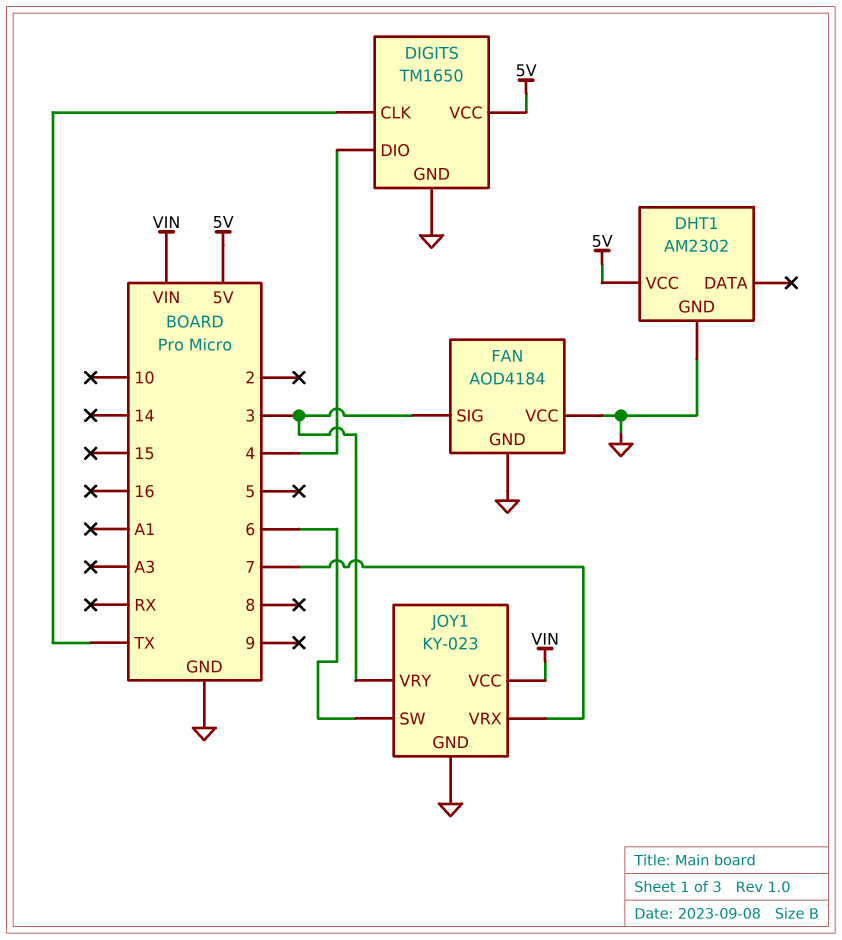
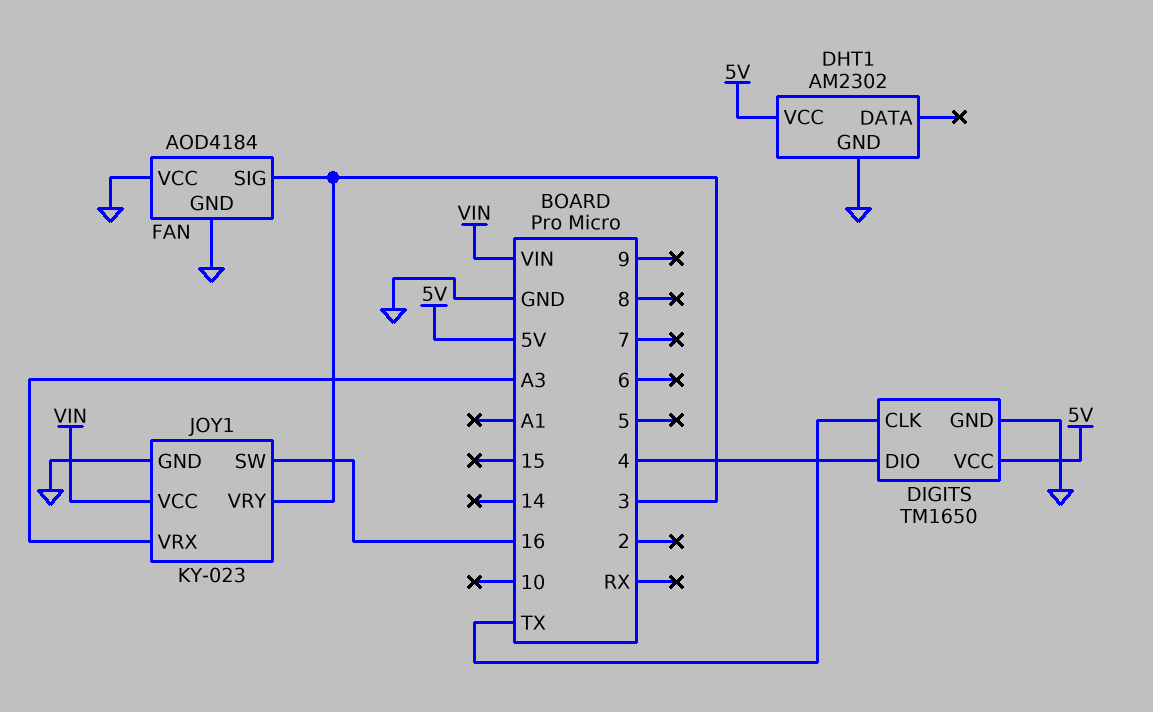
JOY1 pin SW: 6 -> 16
JOY1 pin VRX: 7 -> A3

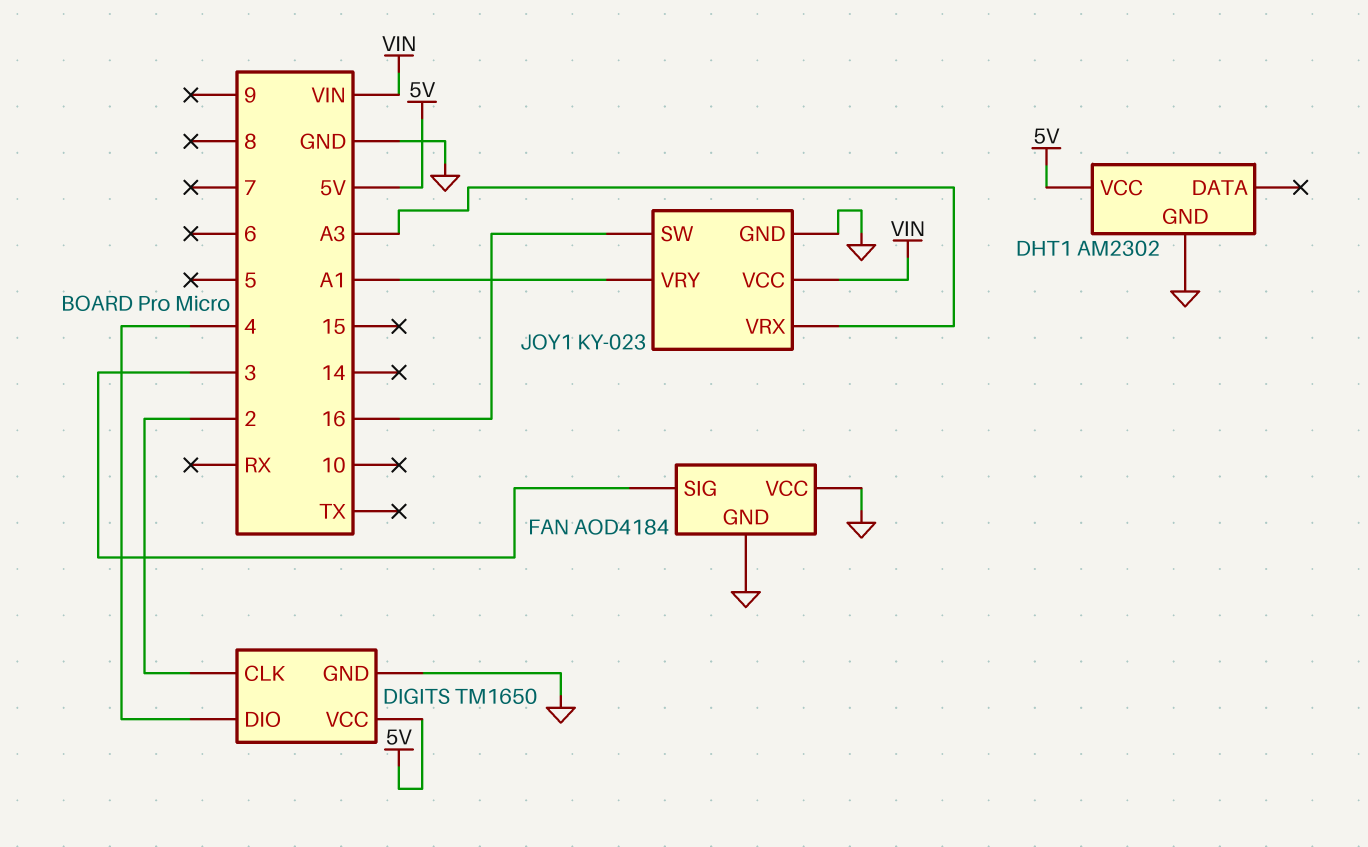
DIGITS pin CLK: TX -> 2
JOY1 pin VRY: 3 -> A1

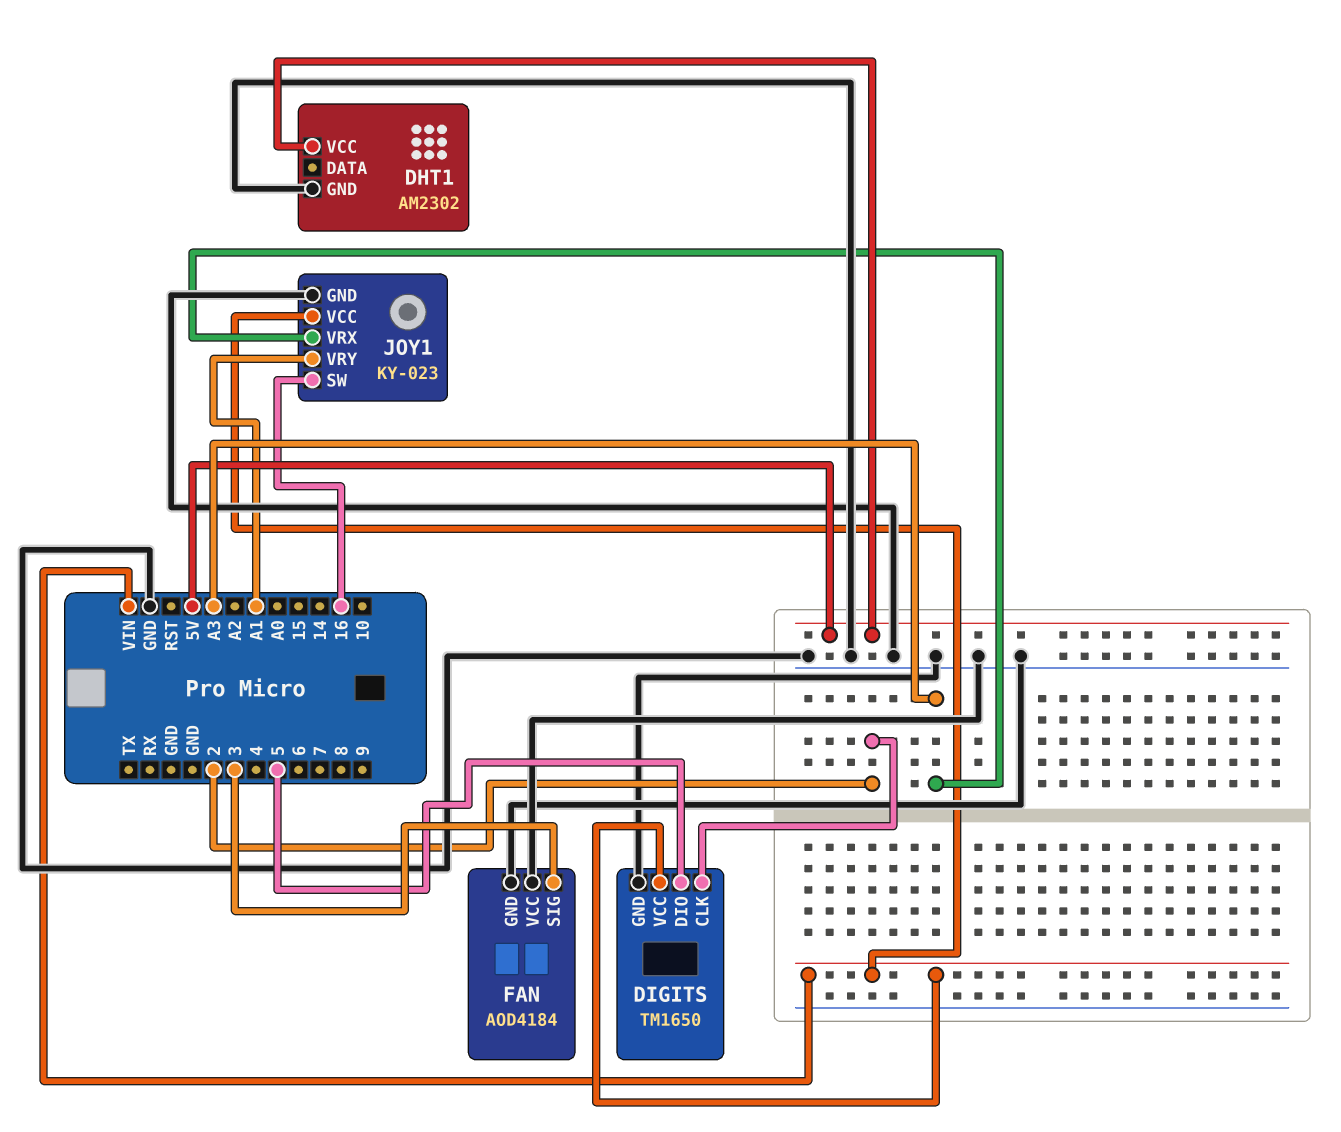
DIGITS pin DIO: 4 -> 5
DIGITS pin VCC: 5V -> VIN

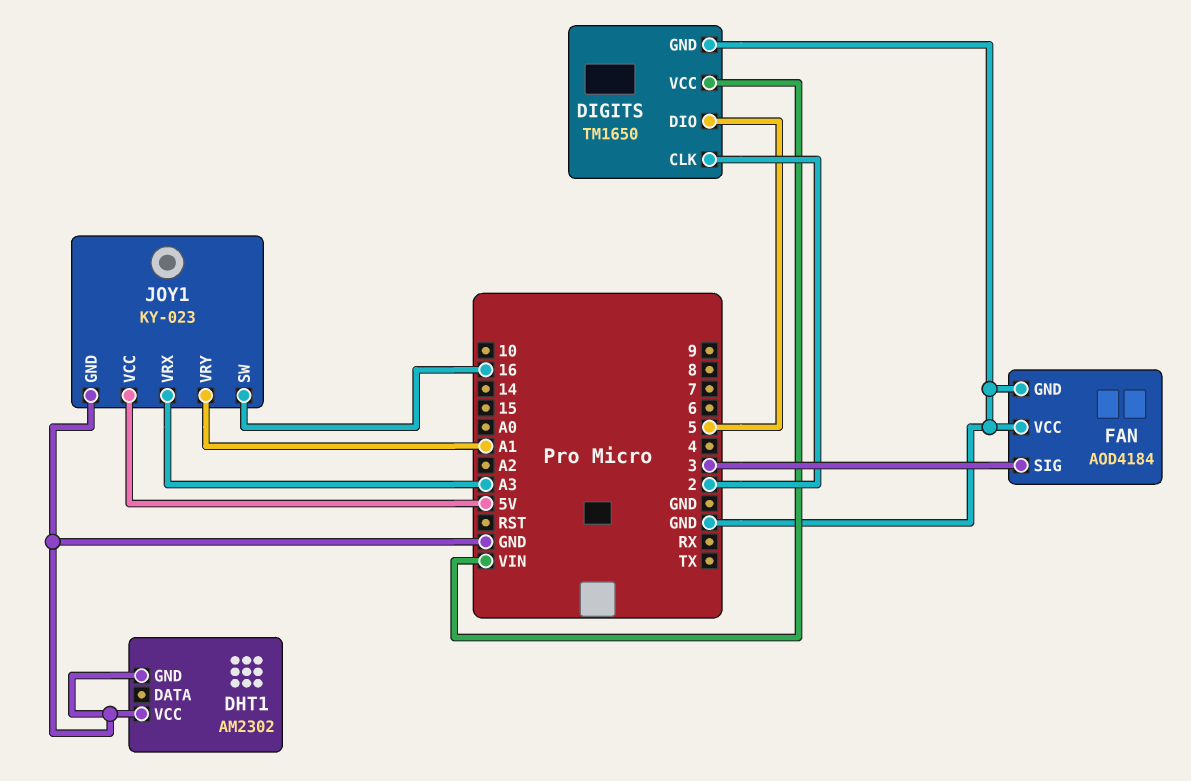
DHT1 pin VCC: 5V -> GND
JOY1 pin VCC: VIN -> 5V

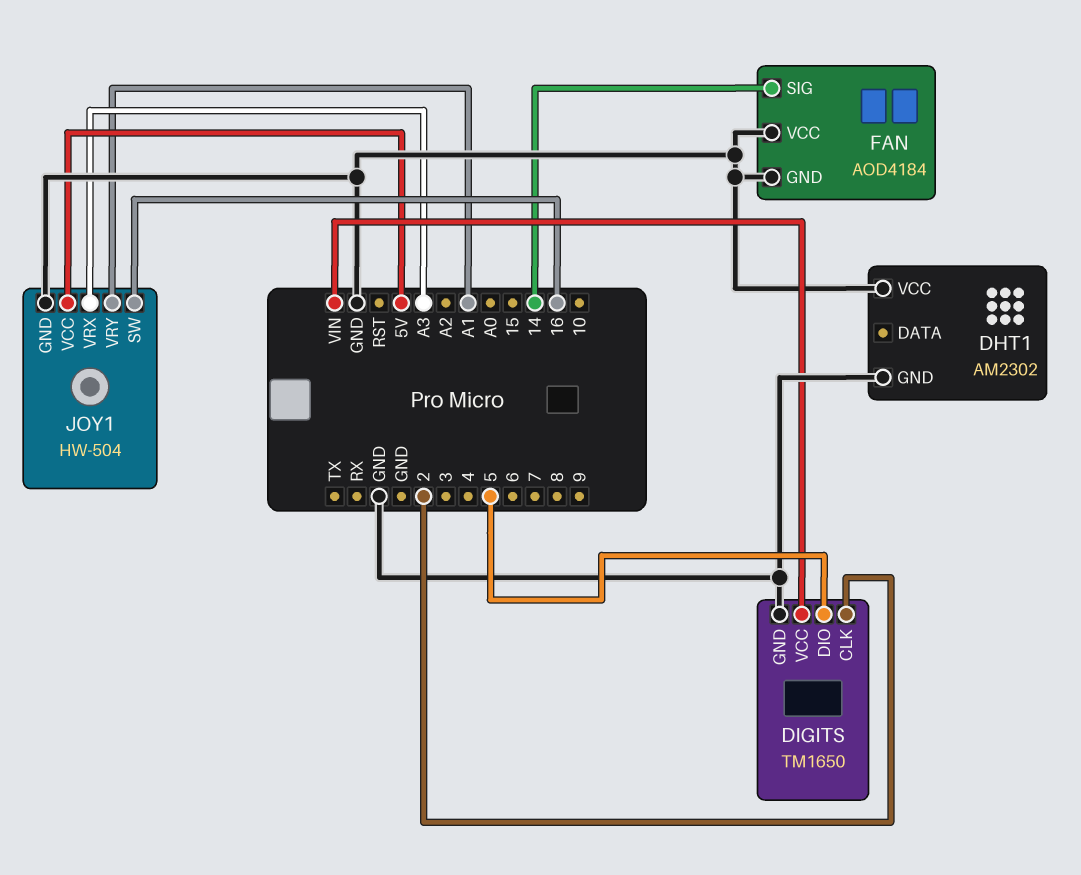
FAN pin SIG: 3 -> 14
JOY1: KY-023 -> HW-504

